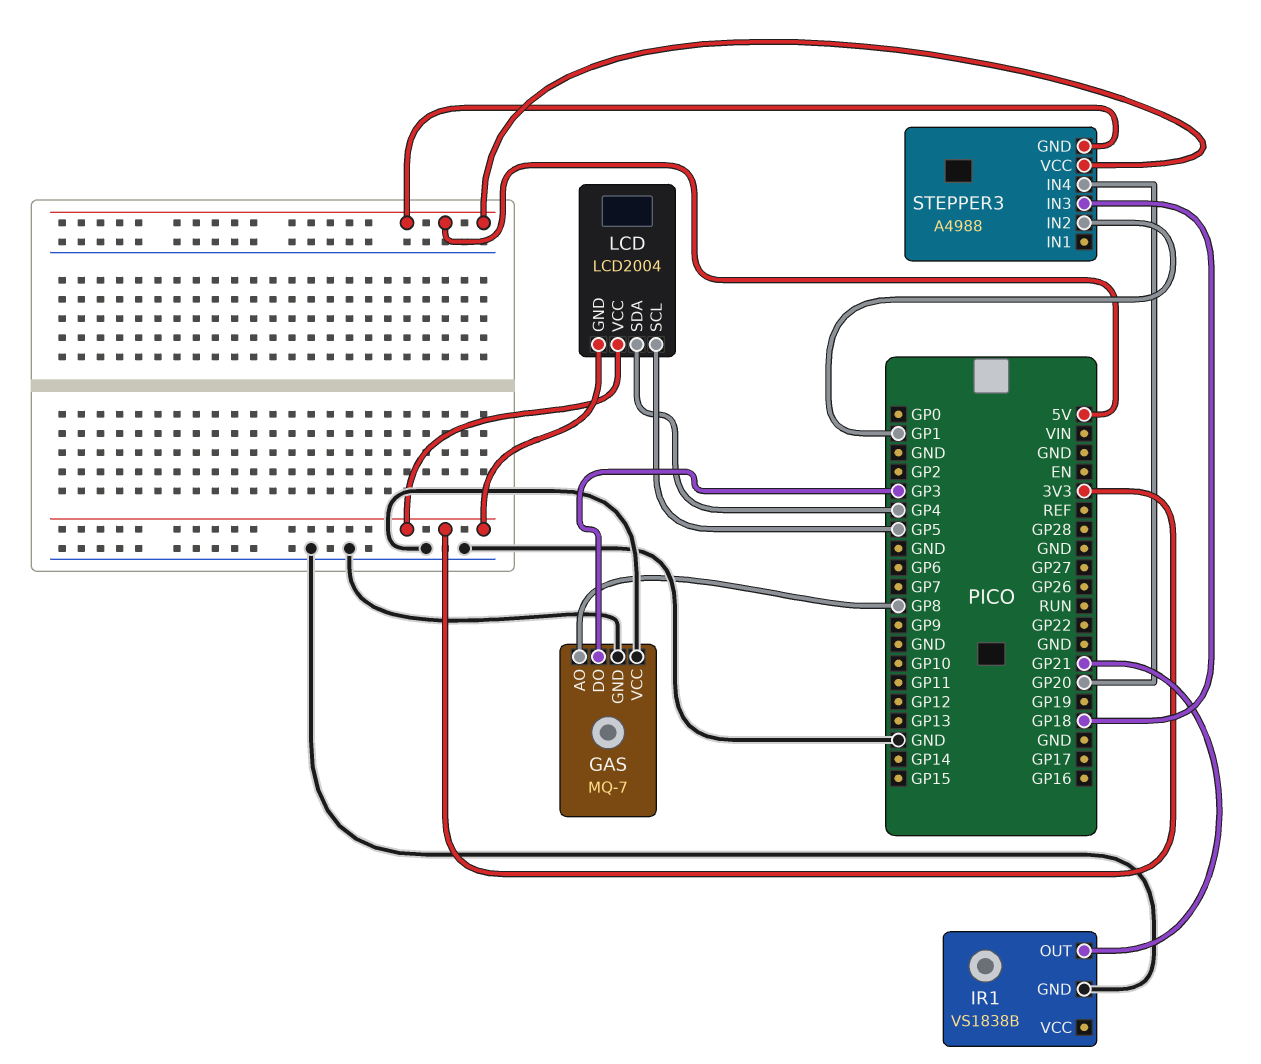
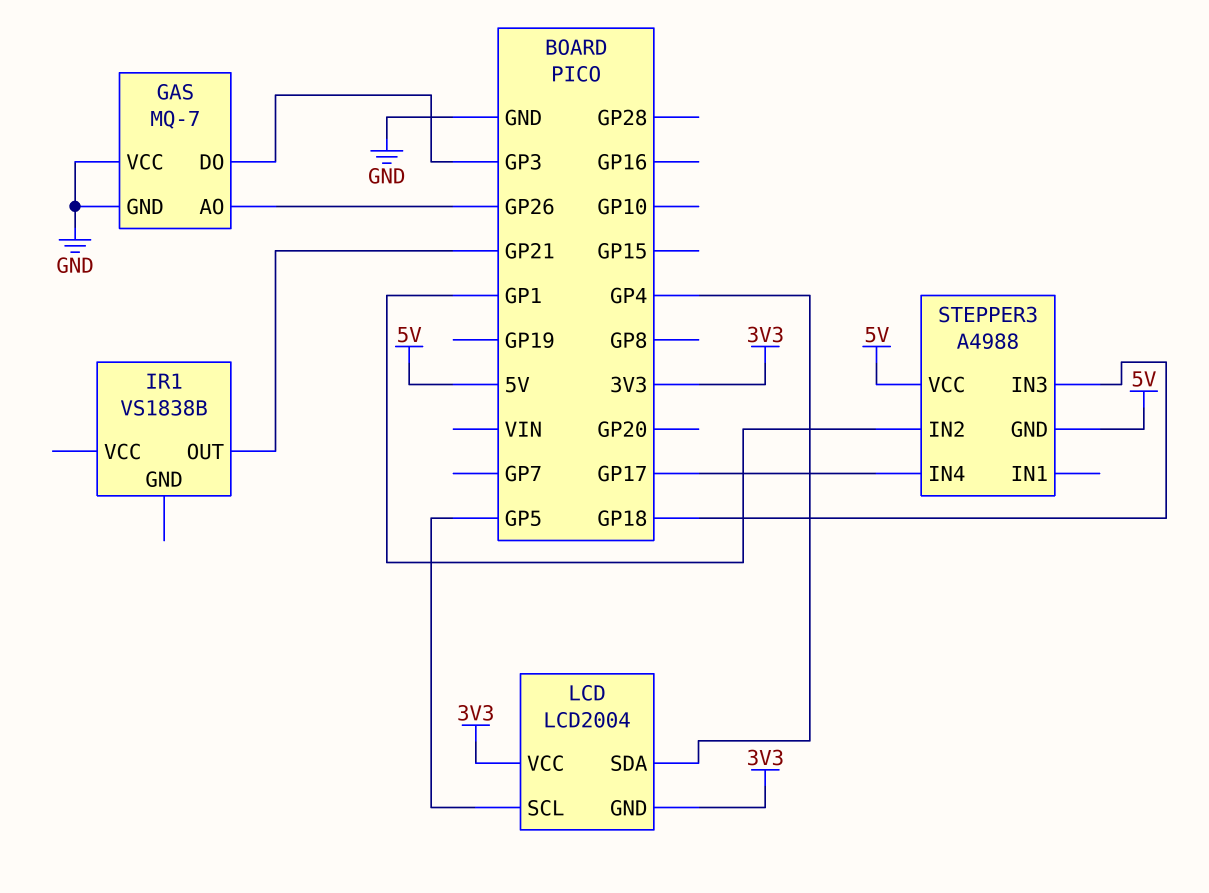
GAS pin AO: GP8 -> GP26
IR1 pin GND: GND -> none
STEPPER3 pin IN4: GP20 -> GP17

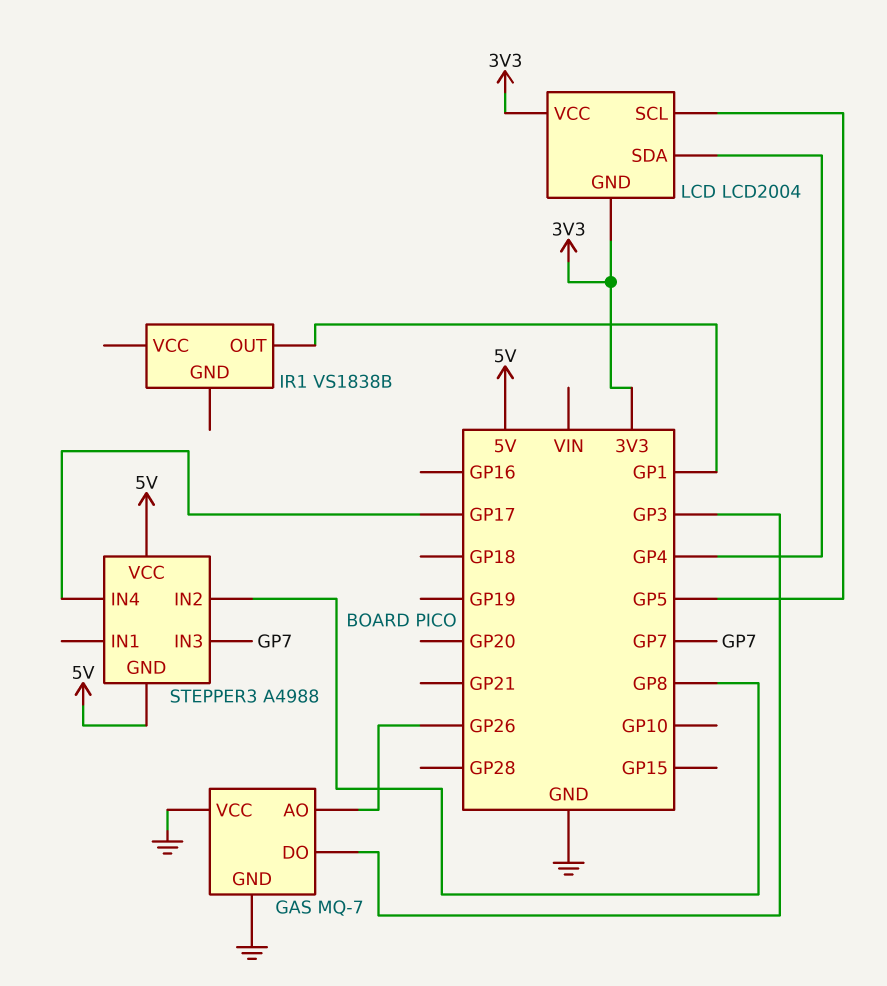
IR1 pin OUT: GP21 -> GP1
STEPPER3 pin IN2: GP1 -> GP8
STEPPER3 pin IN3: GP18 -> GP7

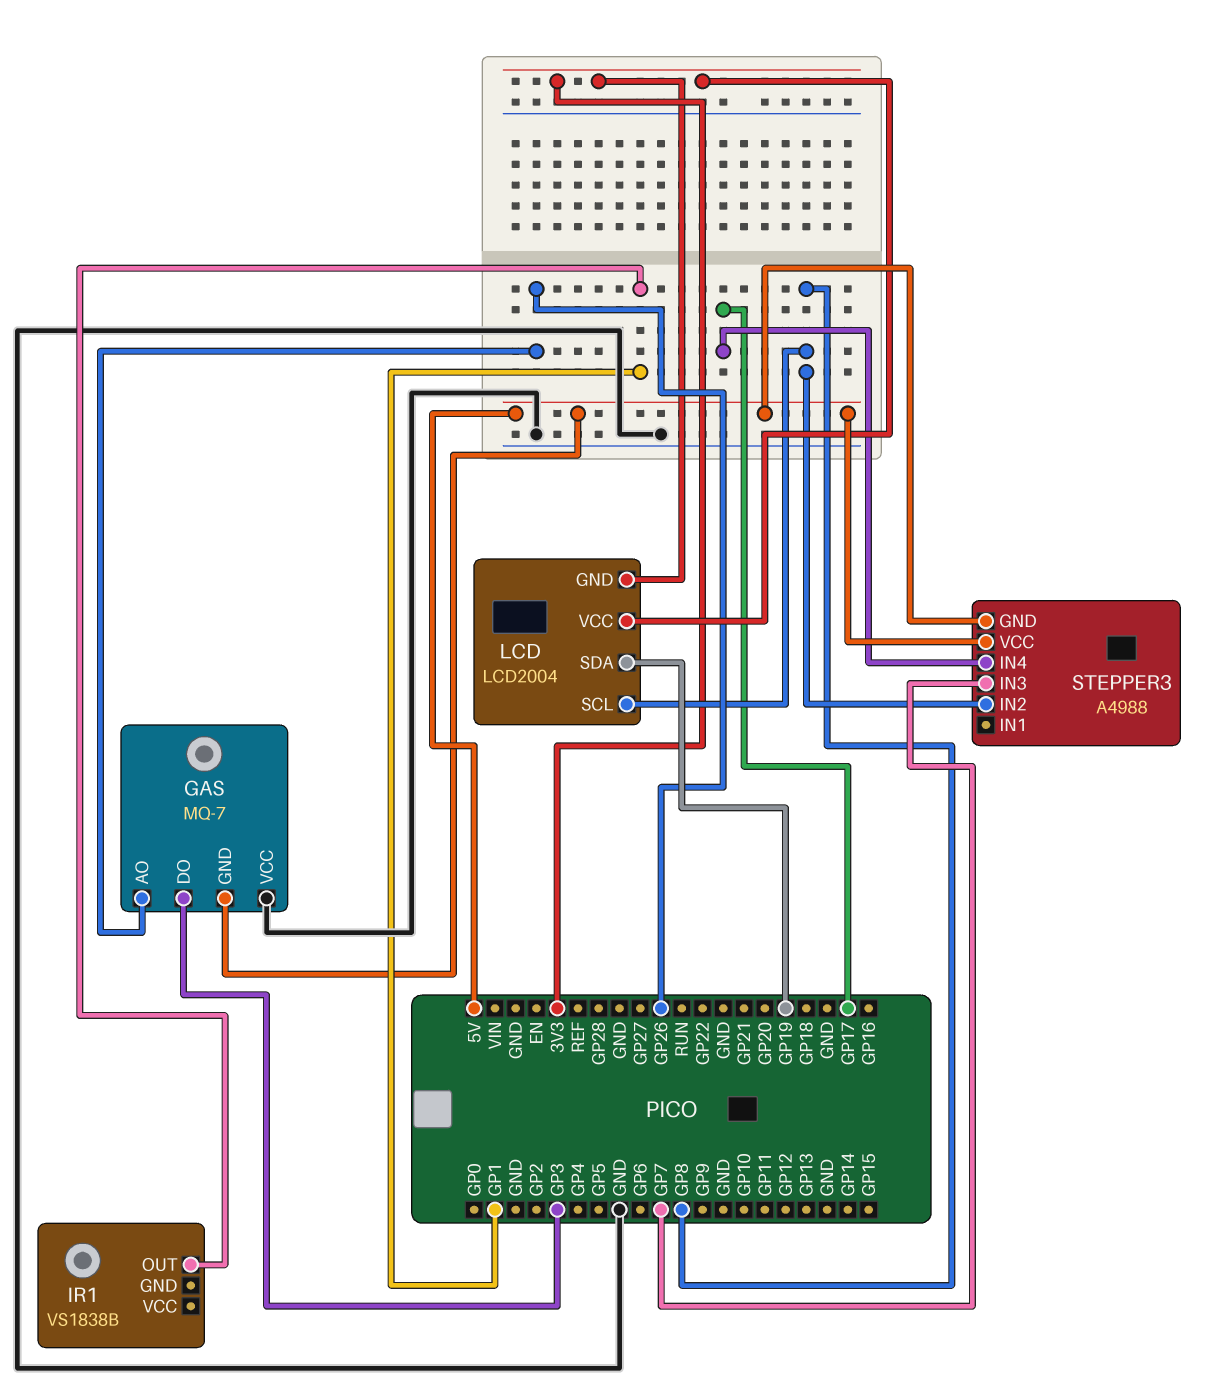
GAS pin GND: GND -> 5V
LCD pin SCL: GP5 -> GP8
LCD pin SDA: GP4 -> GP19

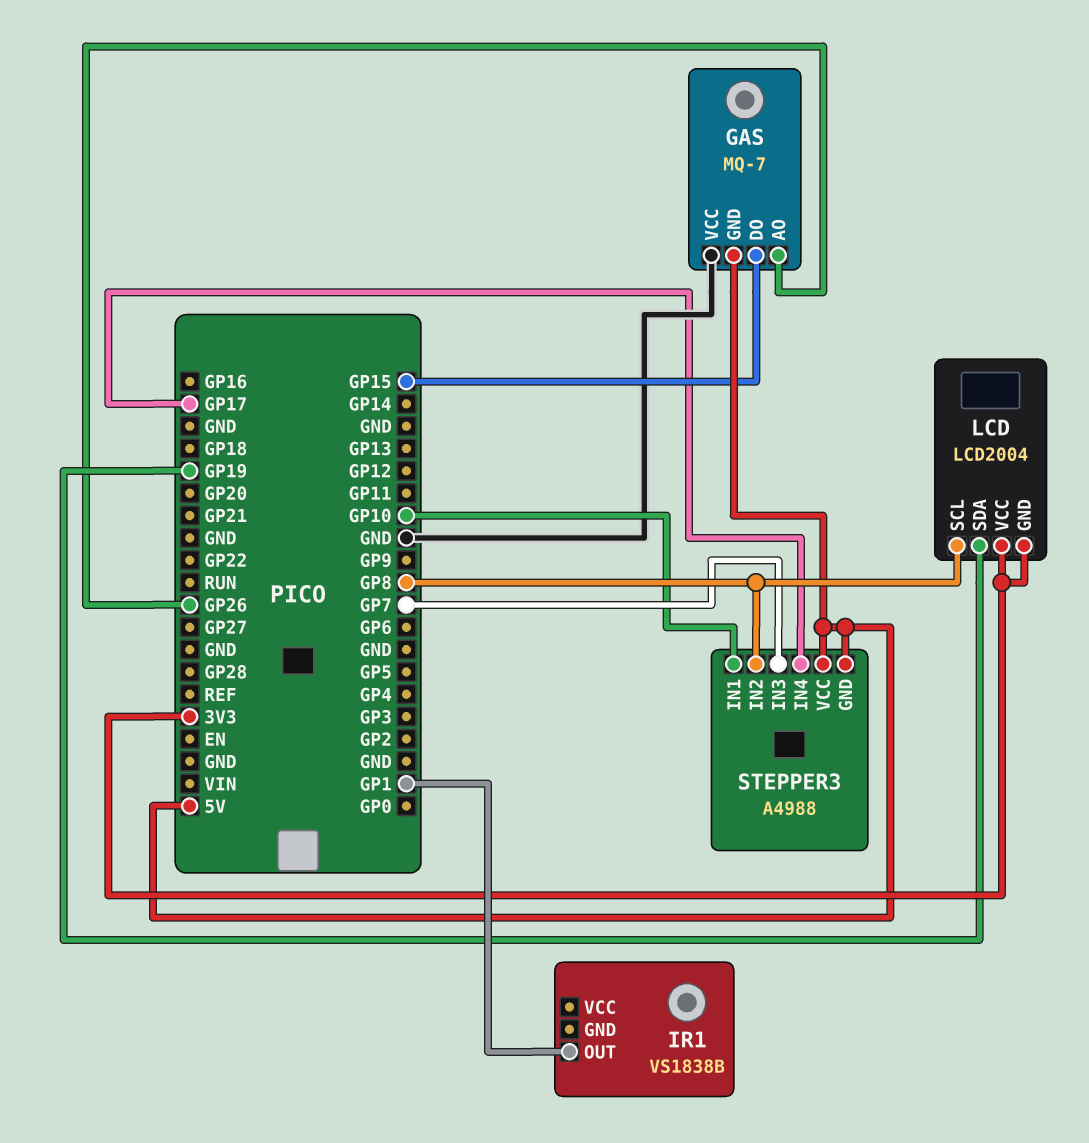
GAS pin DO: GP3 -> GP15
STEPPER3 pin IN1: none -> GP10

